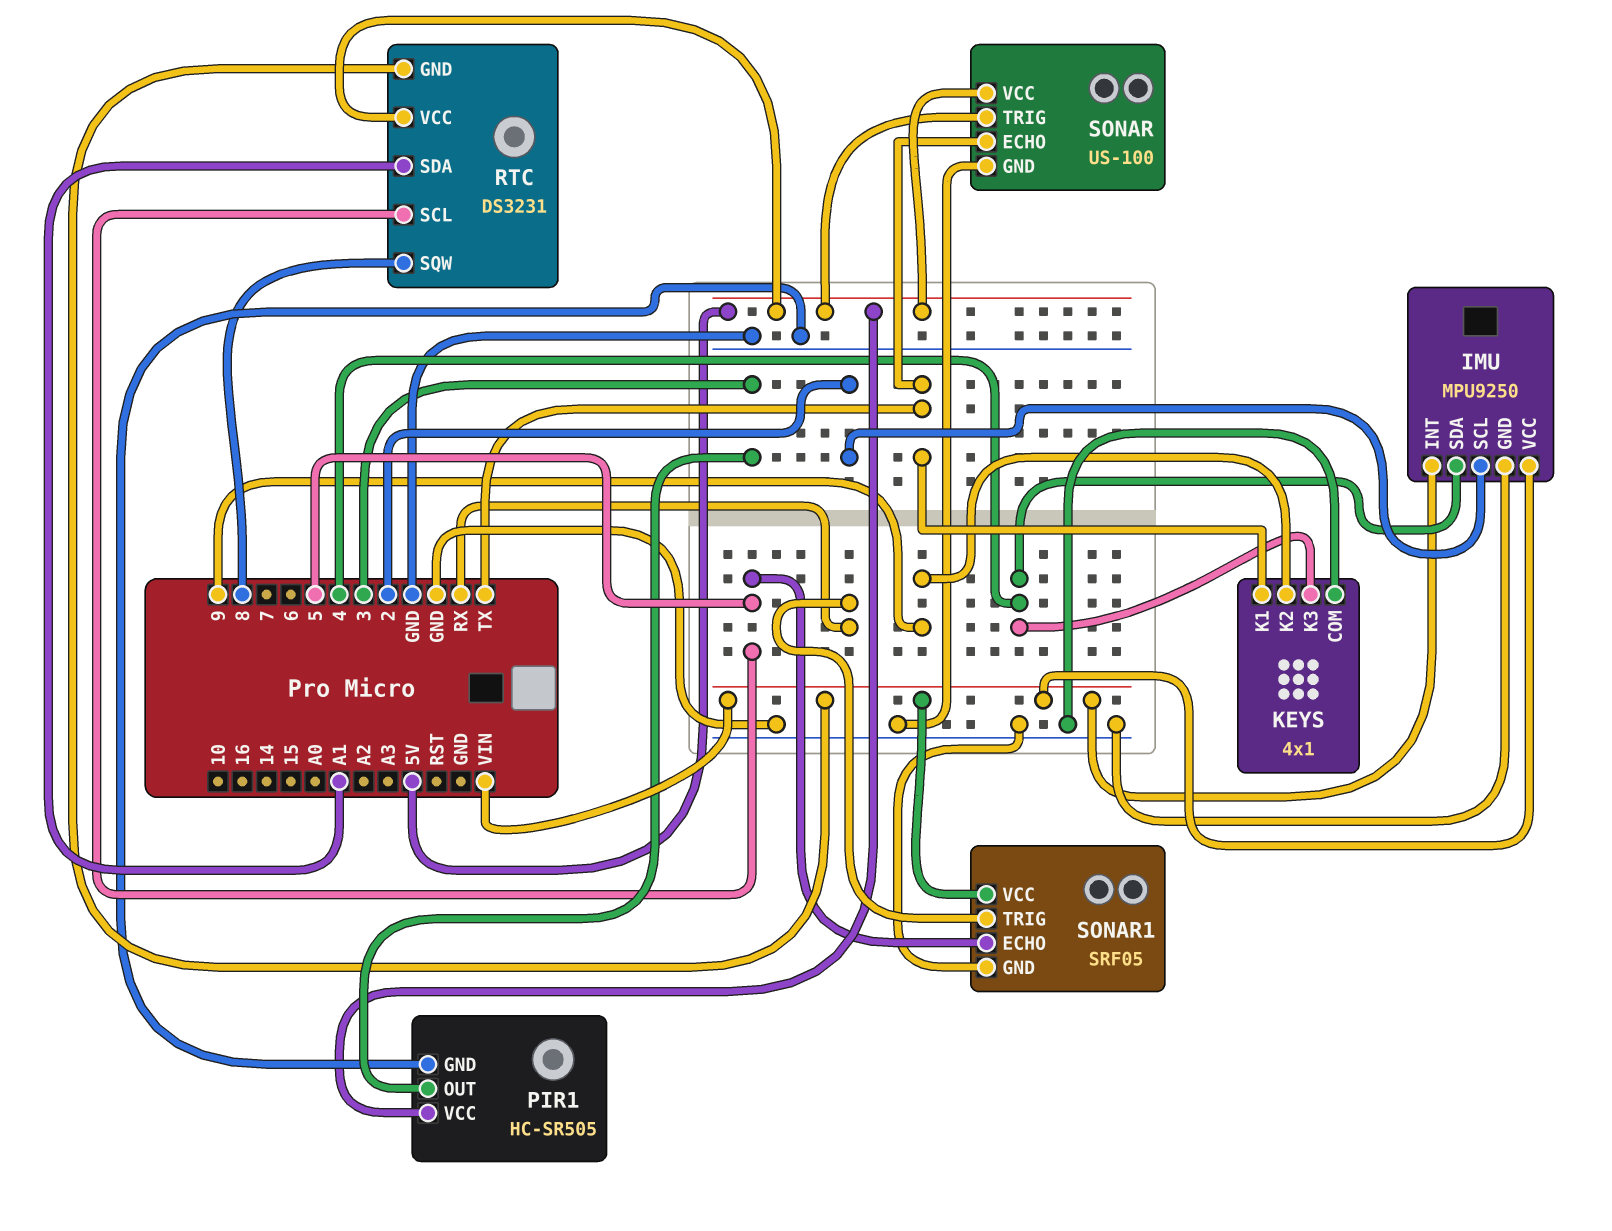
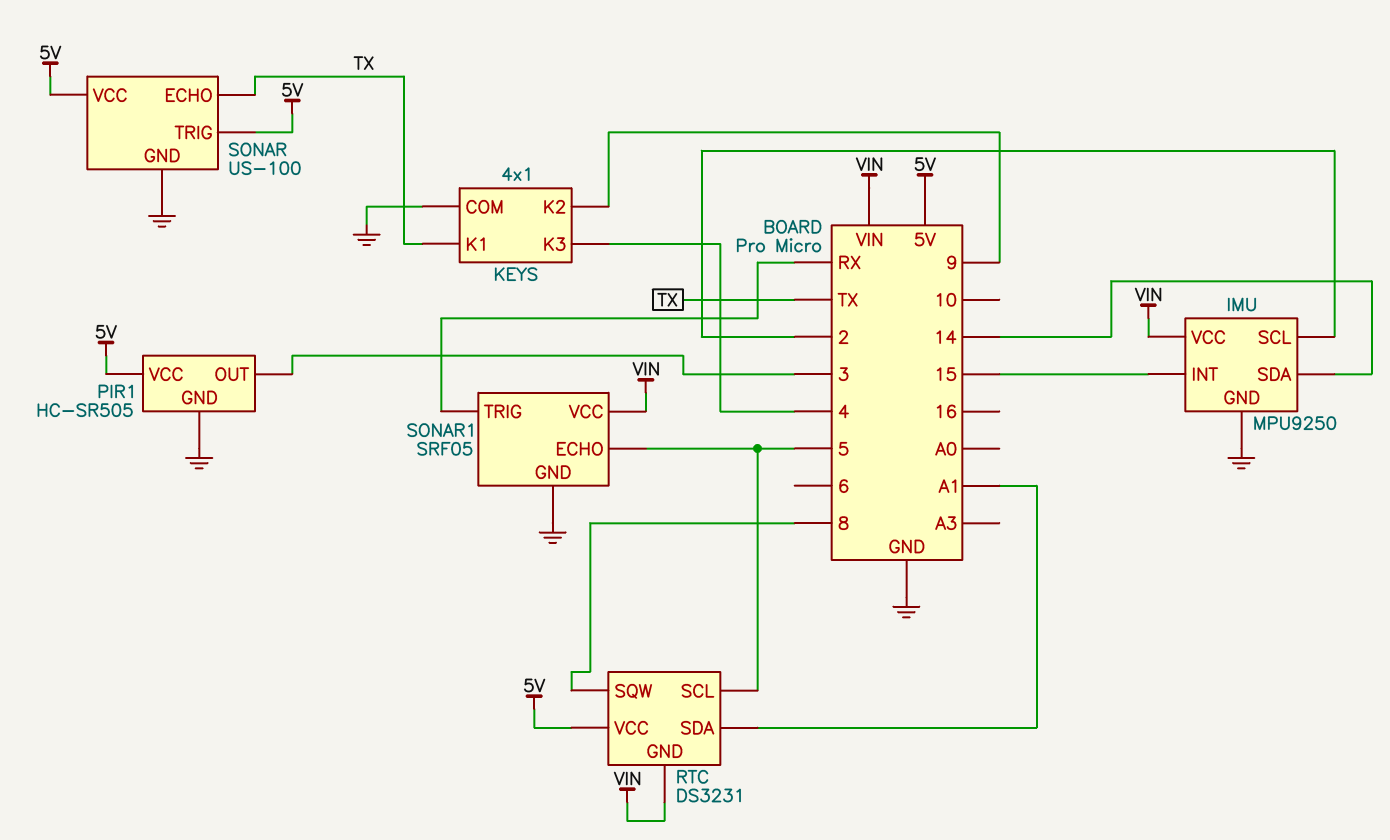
IMU pin INT: VIN -> 15
IMU pin SDA: 4 -> 14

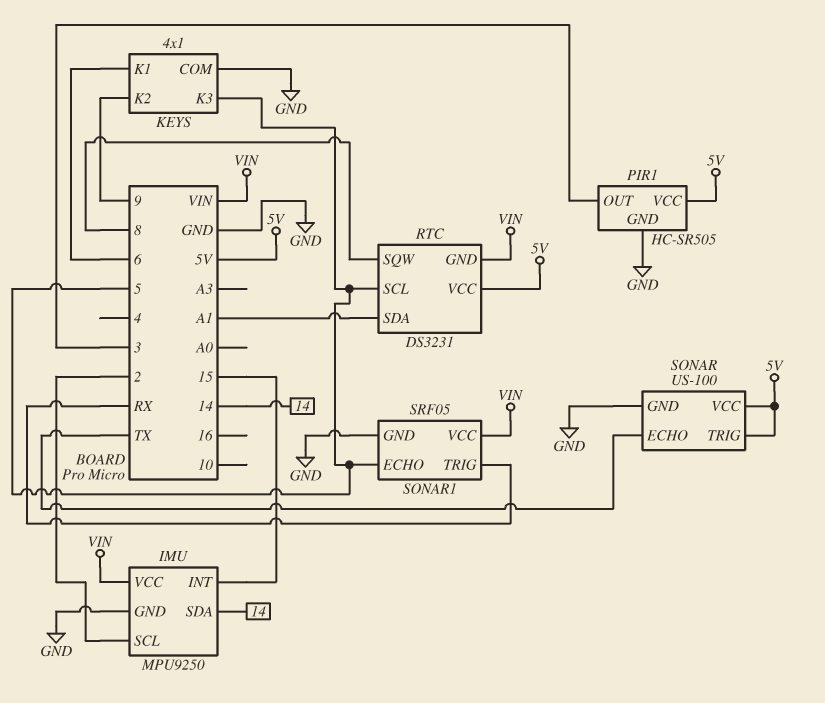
KEYS pin K1: TX -> 6
KEYS pin K3: 4 -> 5

